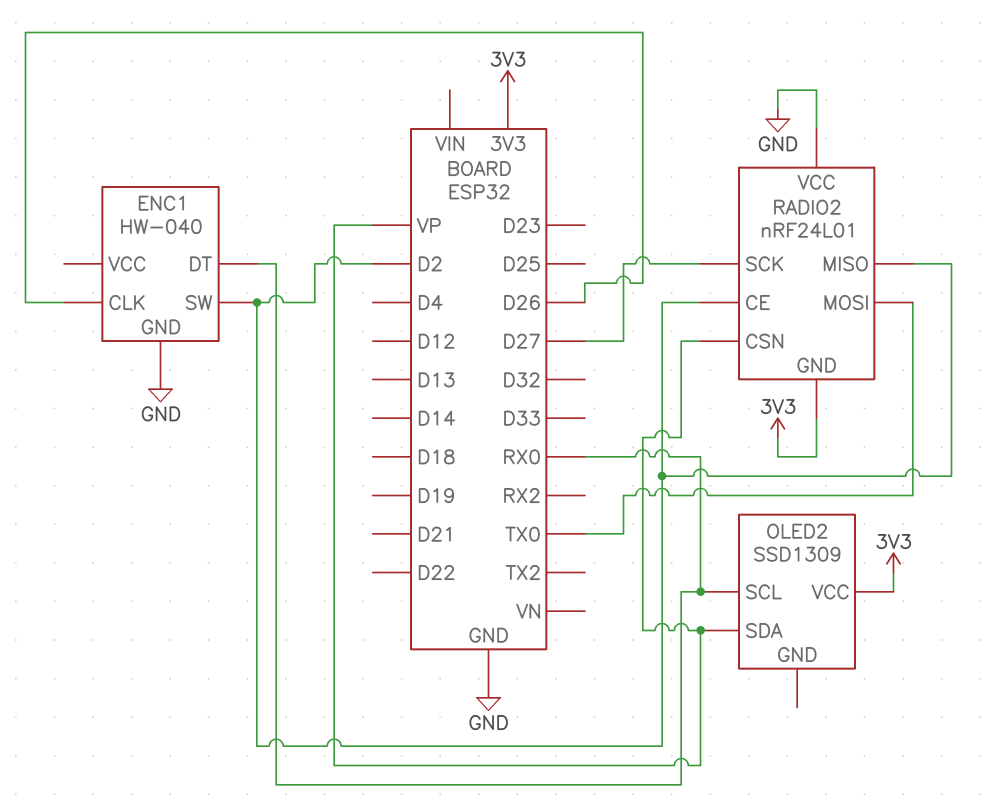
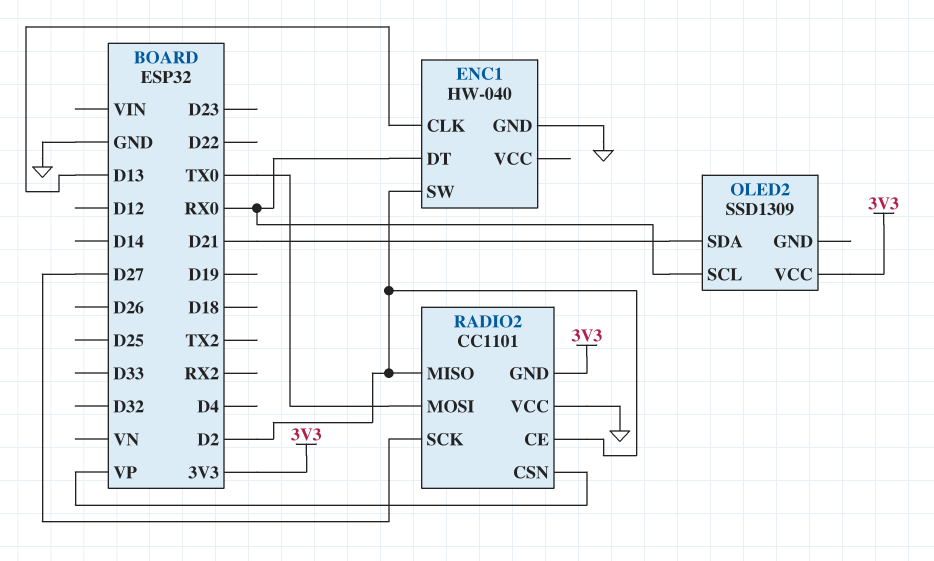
ENC1 pin CLK: D26 -> D13
OLED2 pin SDA: VP -> D21
RADIO2: nRF24L01 -> CC1101

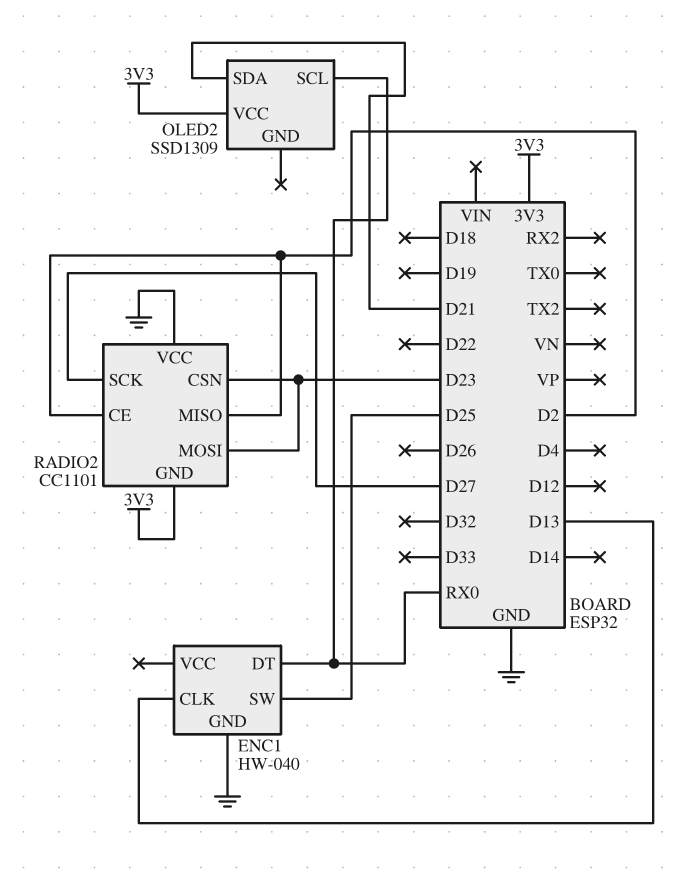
ENC1 pin SW: D2 -> D25
RADIO2 pin CSN: VP -> D23
RADIO2 pin MOSI: TX0 -> D23

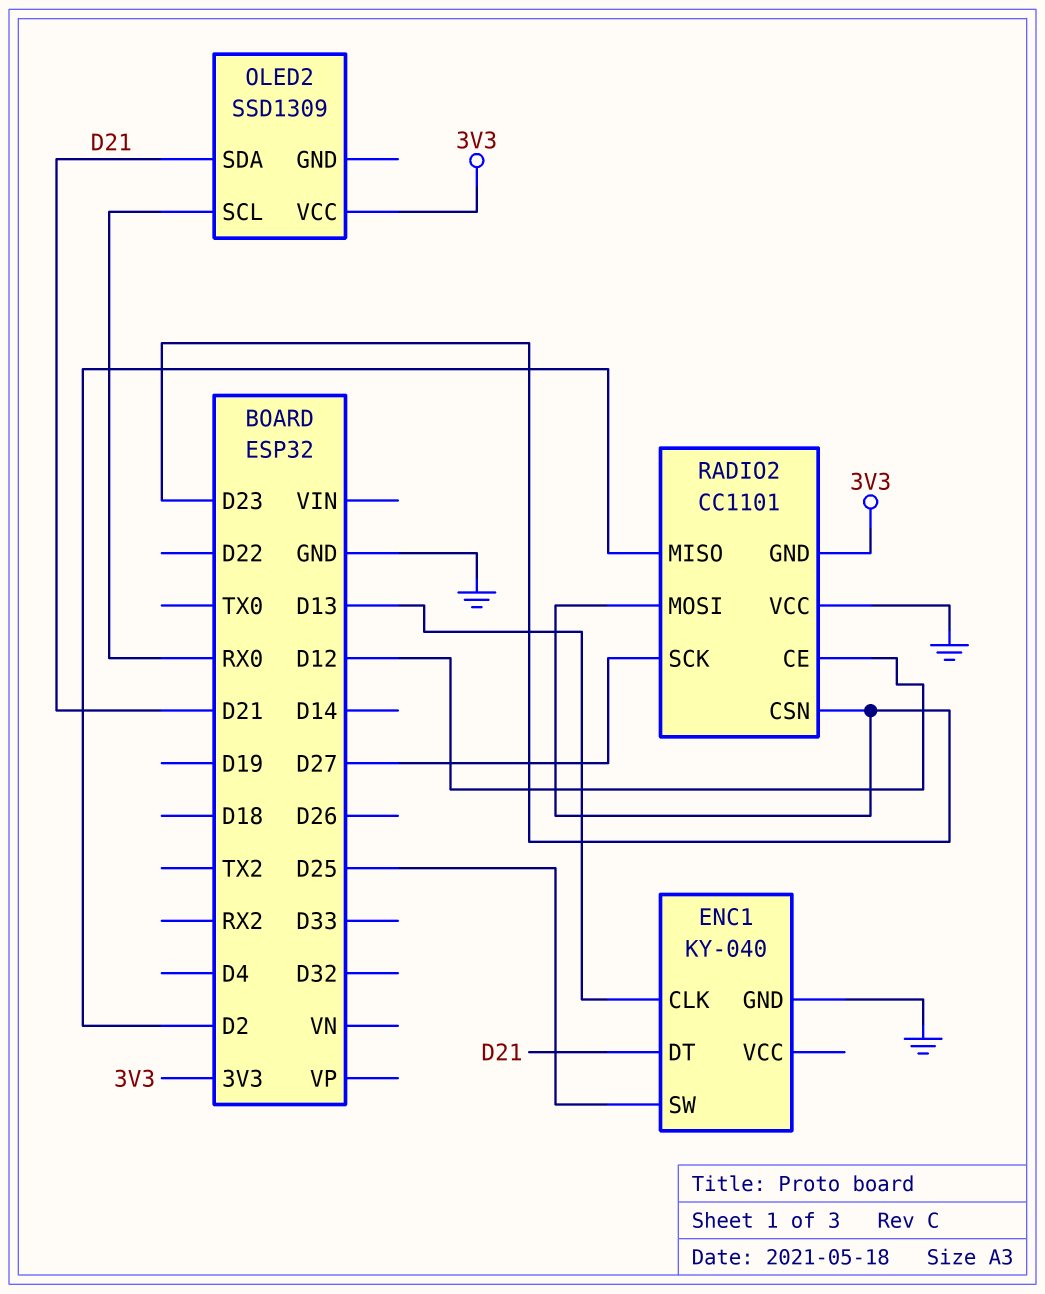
ENC1: HW-040 -> KY-040
ENC1 pin DT: RX0 -> D21
RADIO2 pin CE: D2 -> D12

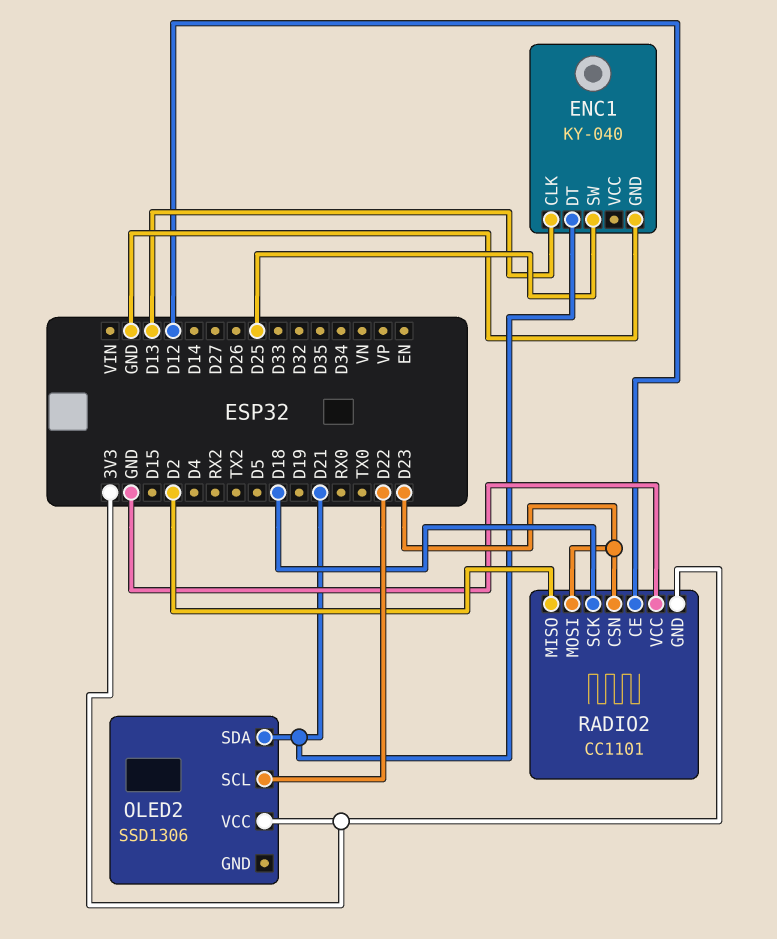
OLED2: SSD1309 -> SSD1306
OLED2 pin SCL: RX0 -> D22
RADIO2 pin SCK: D27 -> D18

